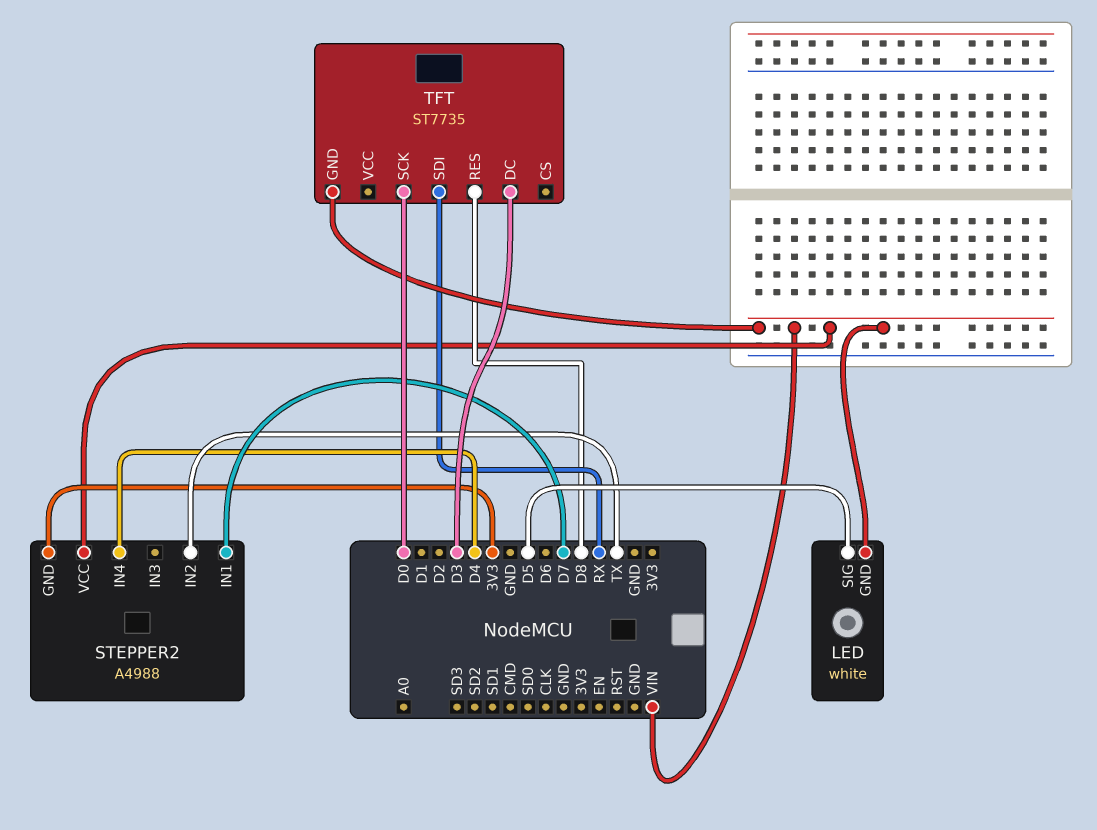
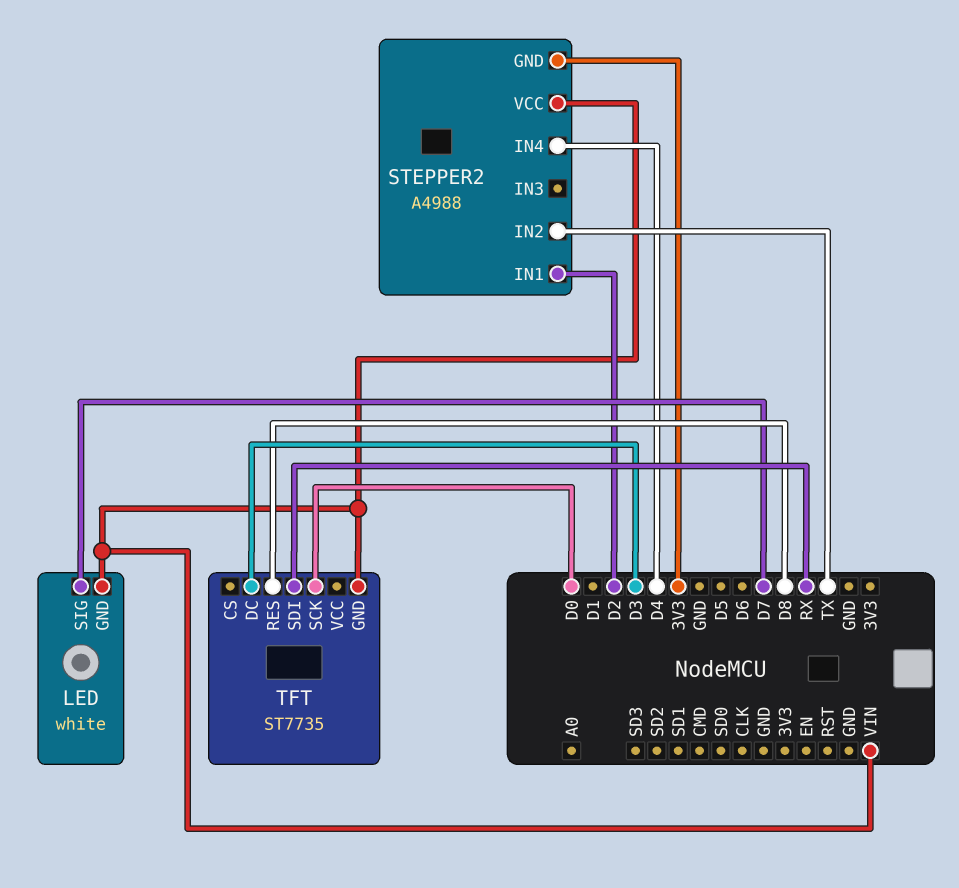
LED pin SIG: D5 -> D7
STEPPER2 pin IN1: D7 -> D2

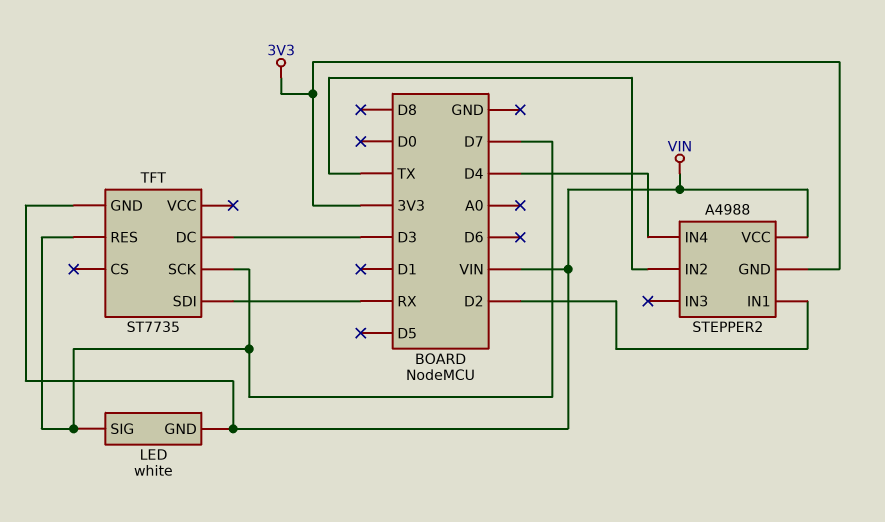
TFT pin RES: D8 -> D7
TFT pin SCK: D0 -> D7

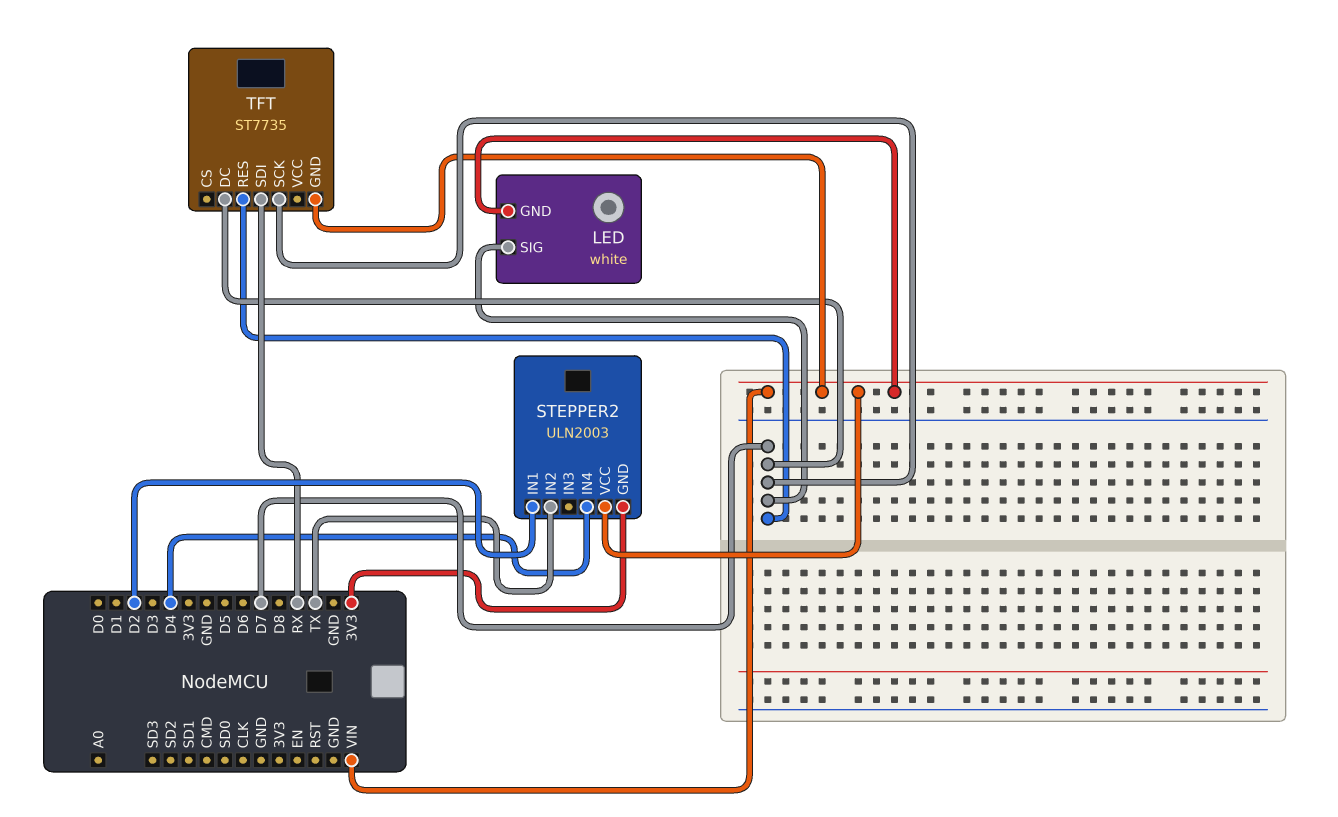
STEPPER2: A4988 -> ULN2003
TFT pin DC: D3 -> D7

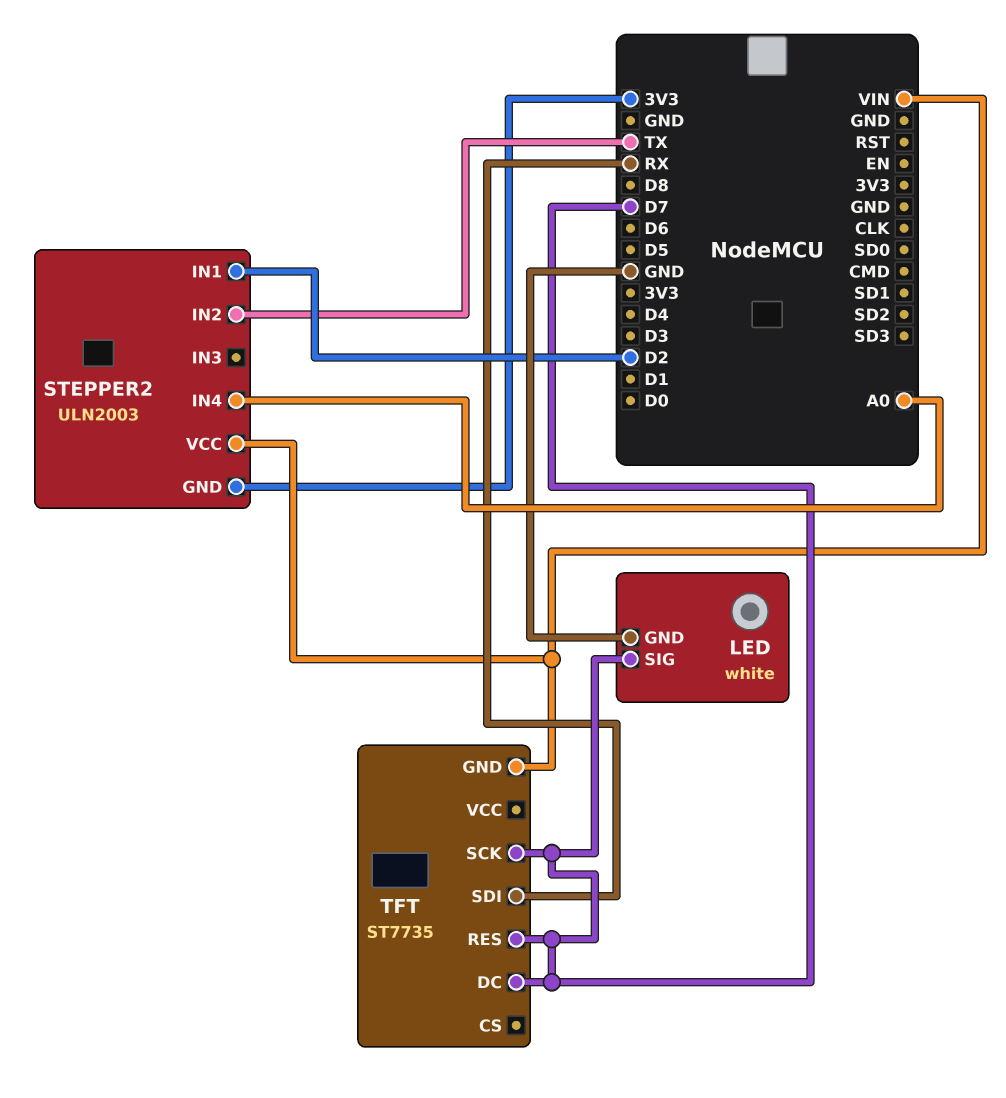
LED pin GND: VIN -> GND
STEPPER2 pin IN4: D4 -> A0

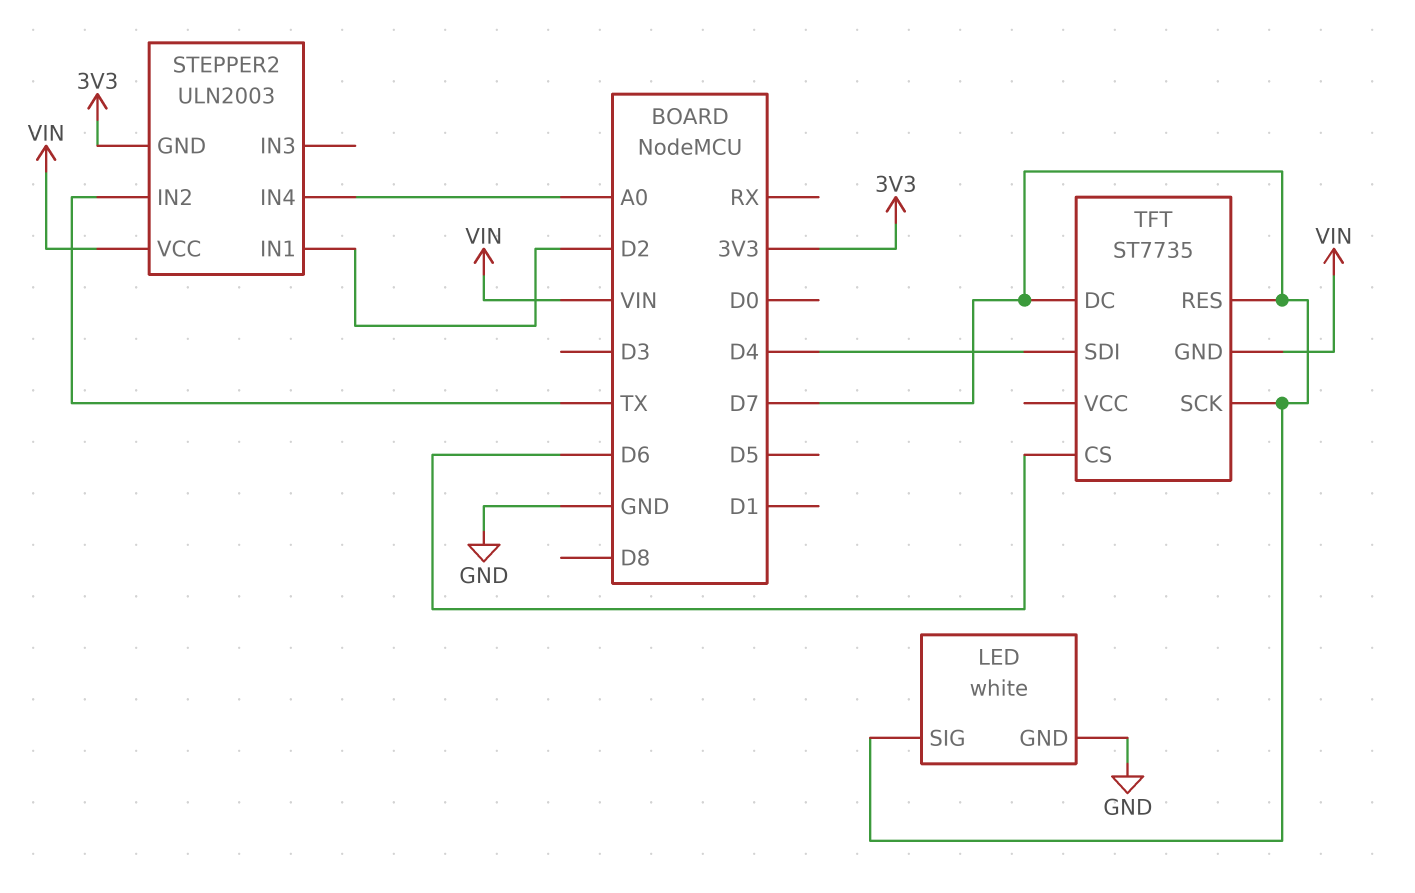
TFT pin CS: none -> D6
TFT pin SDI: RX -> D4

